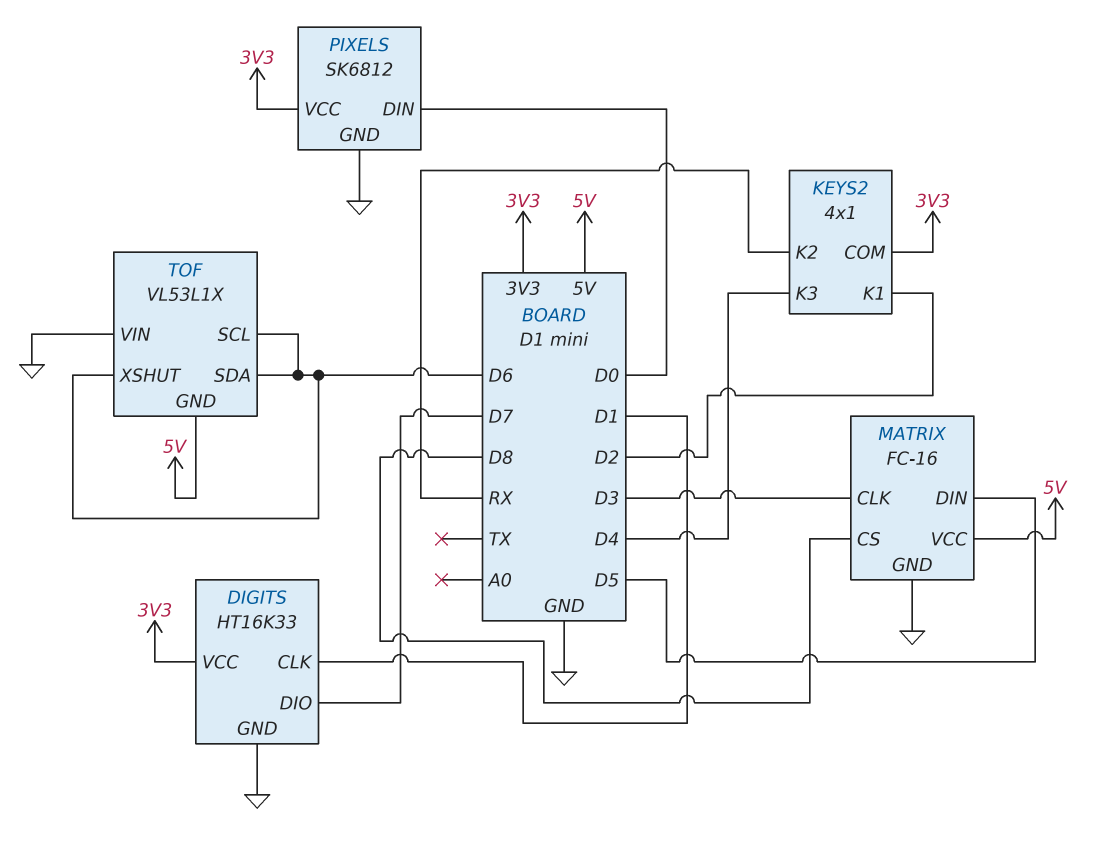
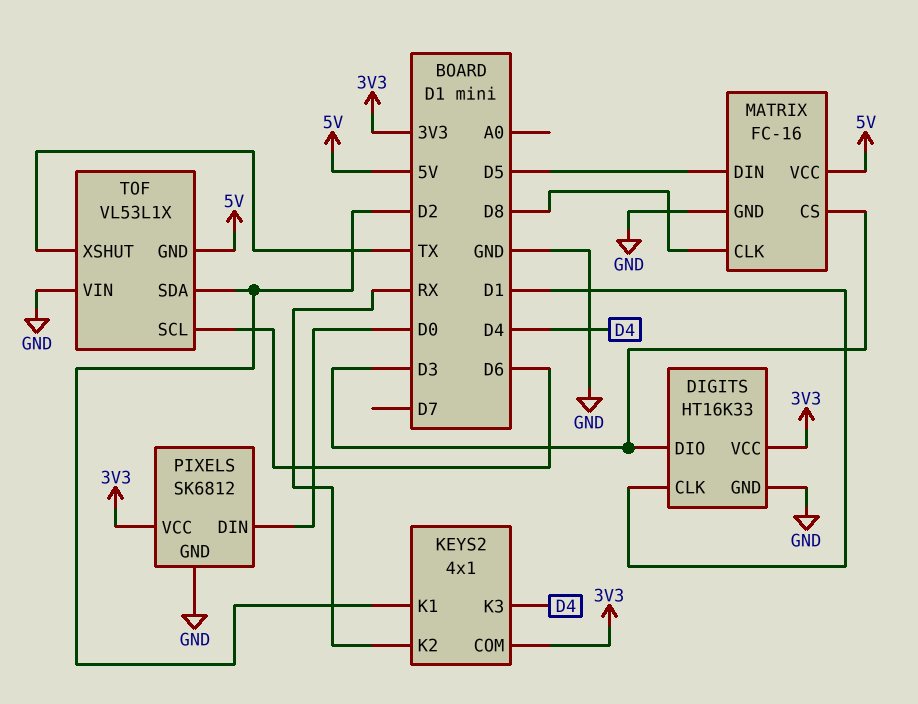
DIGITS pin DIO: D7 -> D3
MATRIX pin CLK: D3 -> D8
MATRIX pin CS: D8 -> D3
TOF pin SDA: D6 -> D2
TOF pin XSHUT: D6 -> TX

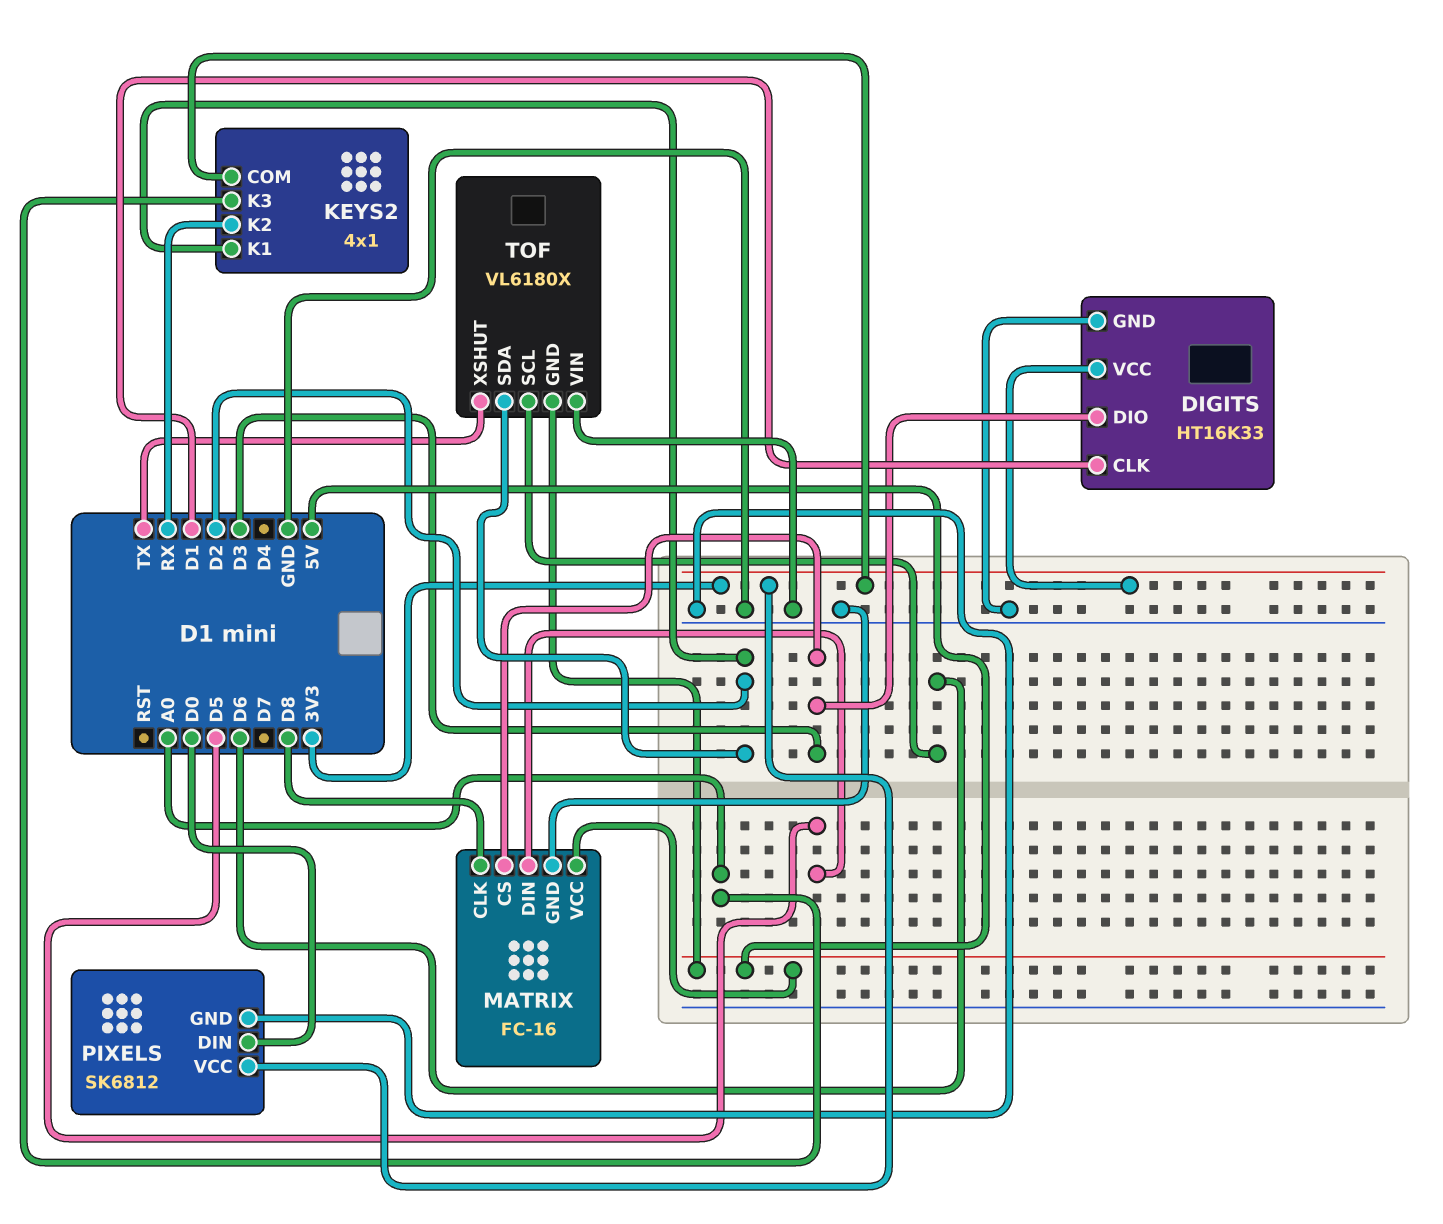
KEYS2 pin K3: D4 -> A0
TOF: VL53L1X -> VL6180X

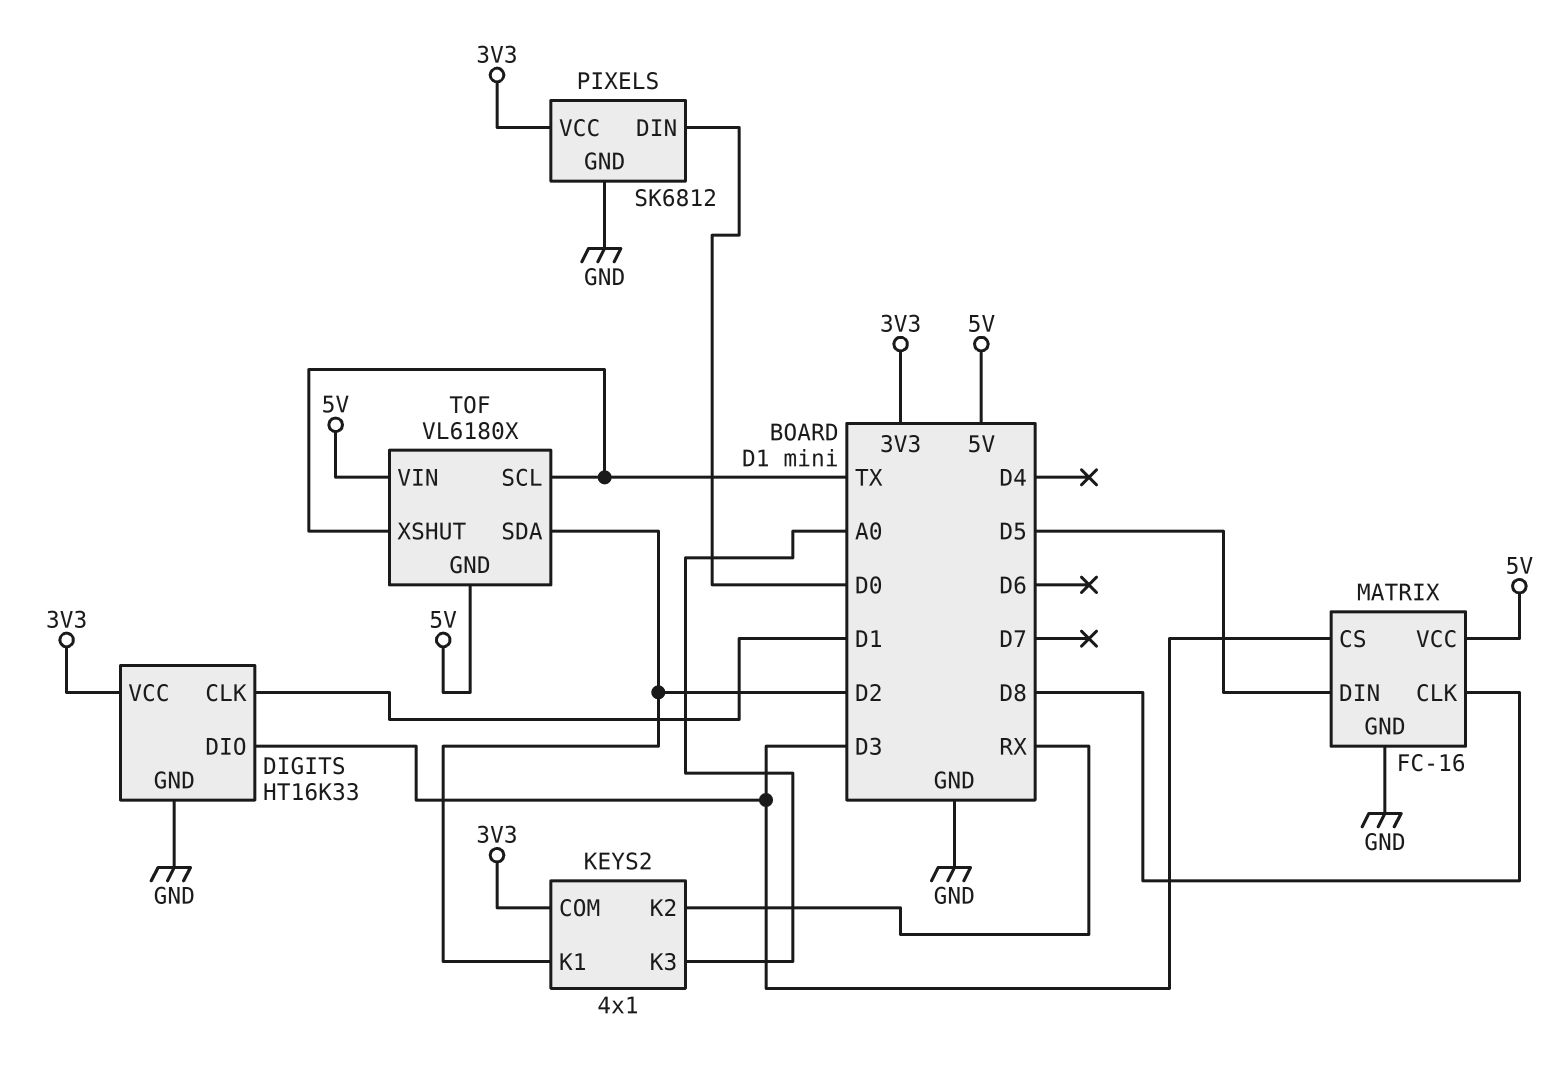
TOF pin SCL: D6 -> TX
TOF pin VIN: GND -> 5V

